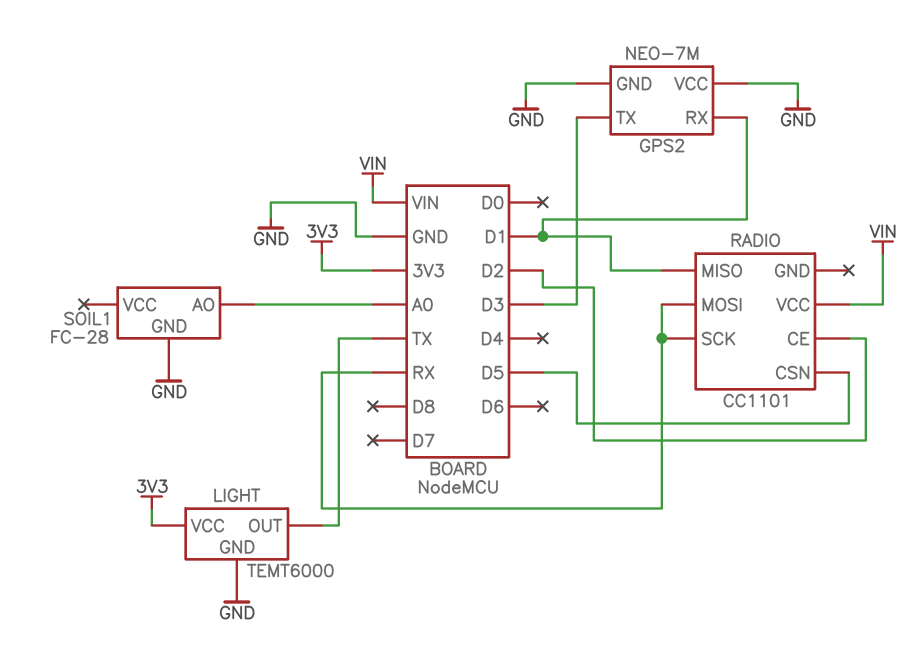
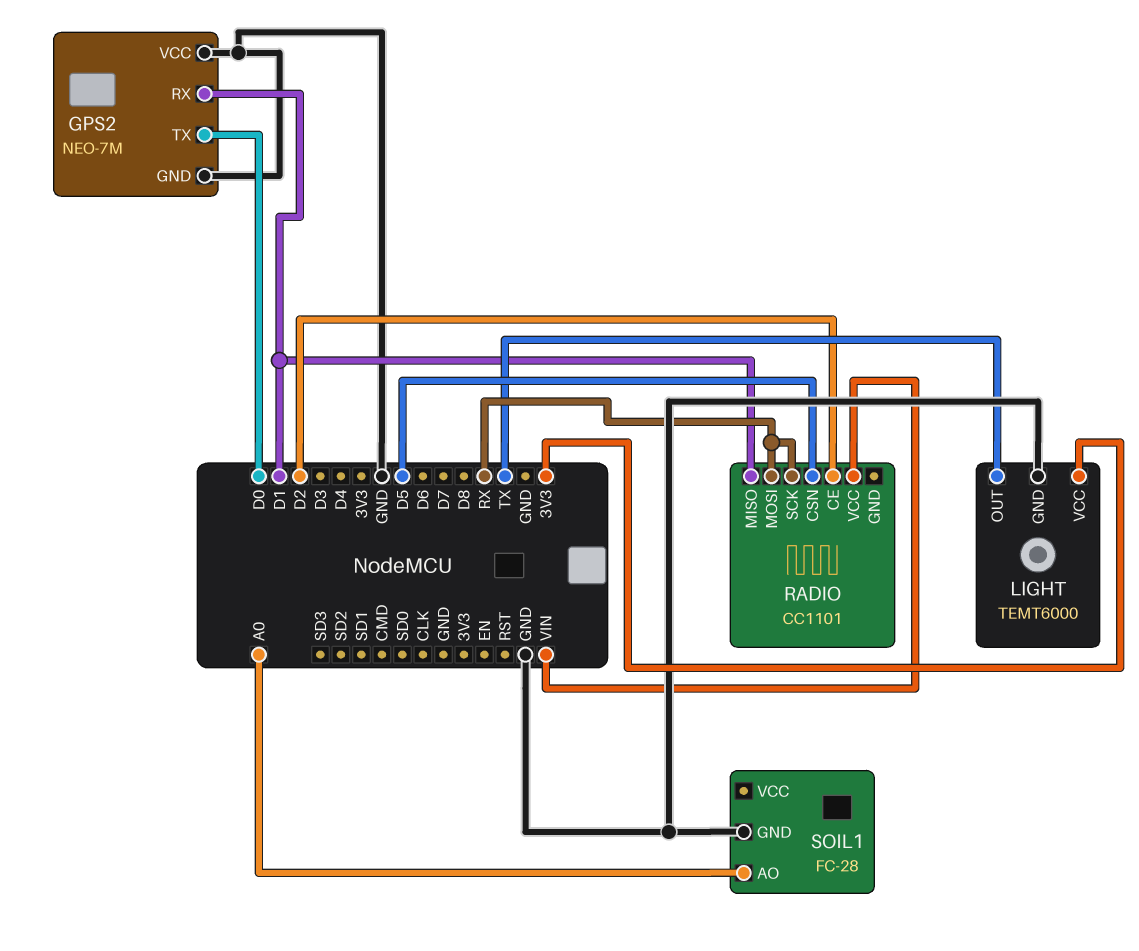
GPS2 pin TX: D3 -> D0

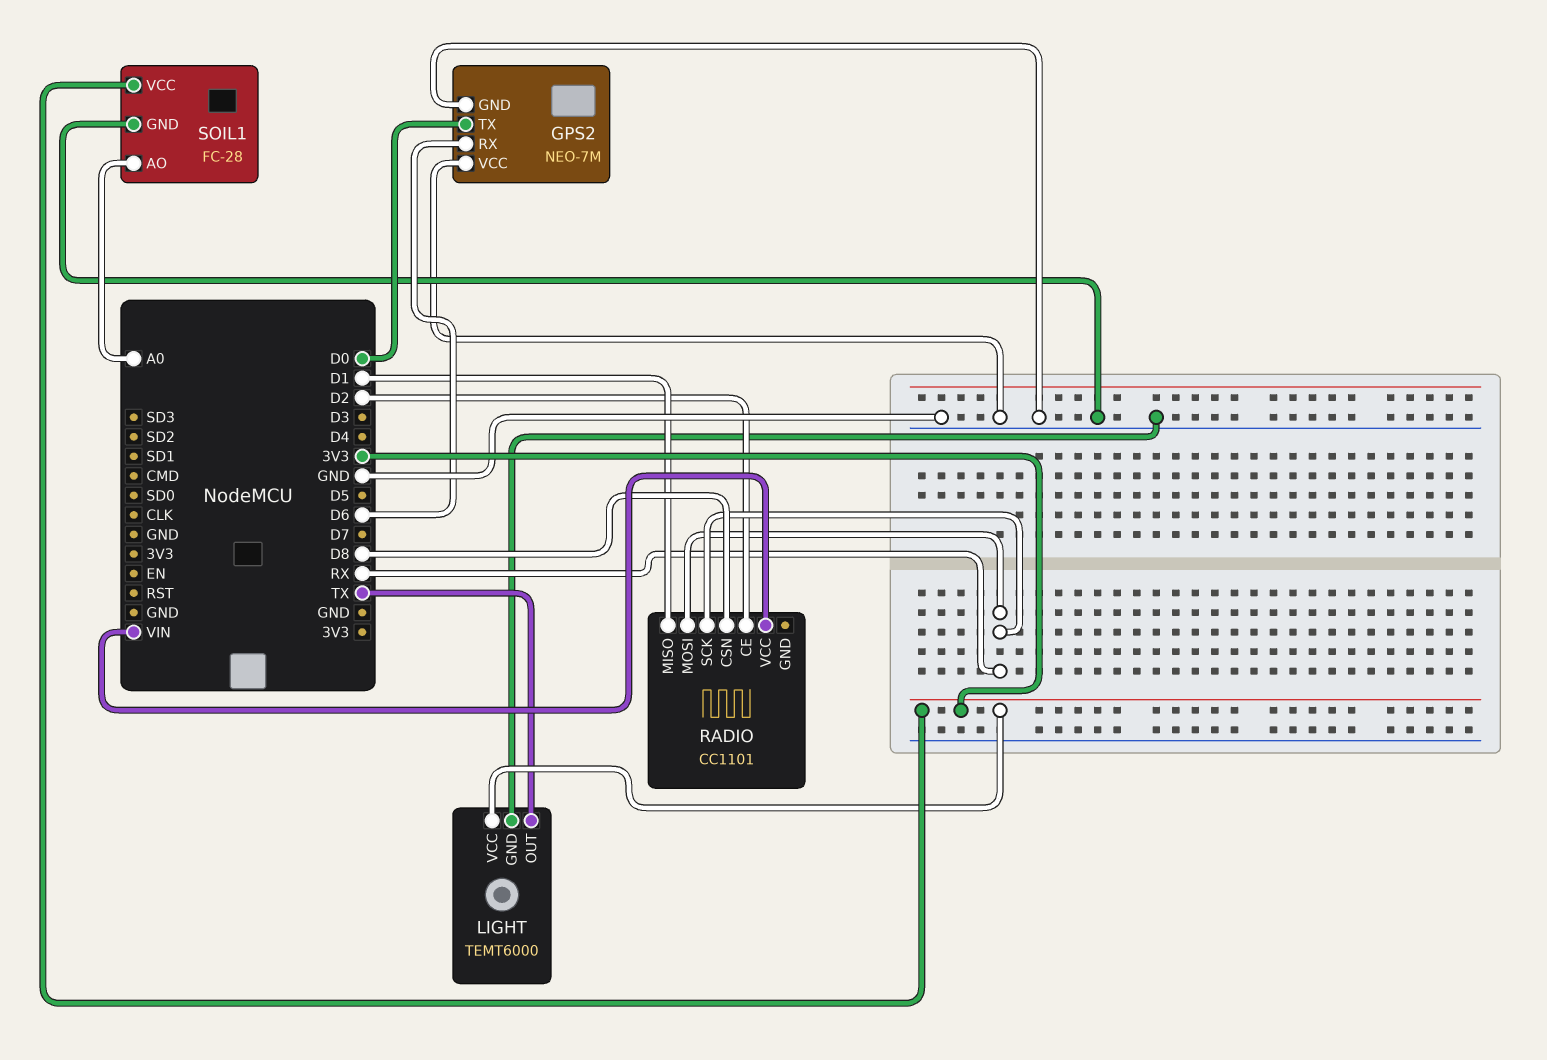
GPS2 pin RX: D1 -> D6
RADIO pin CSN: D5 -> D8
SOIL1 pin VCC: none -> 3V3

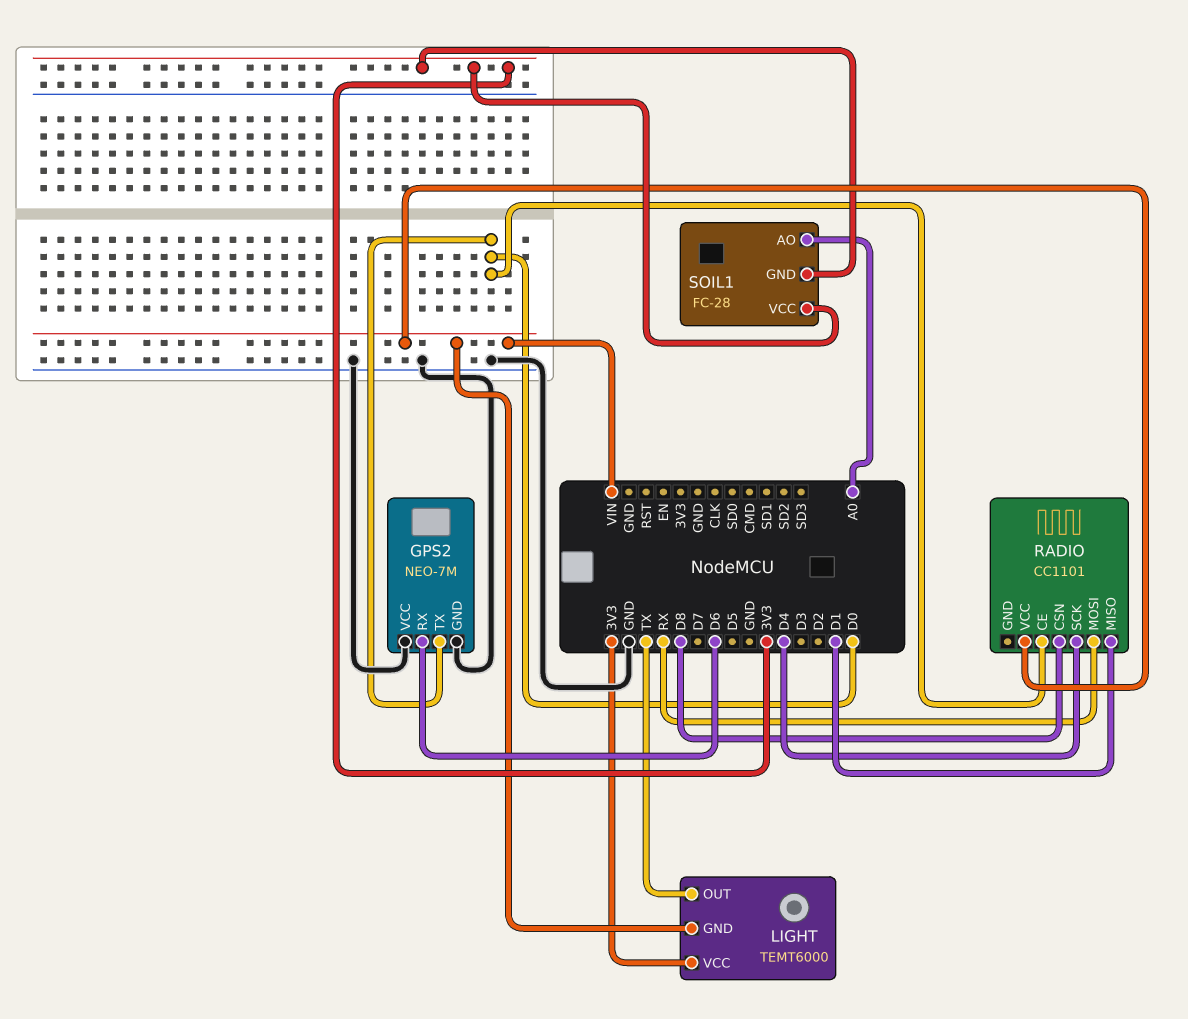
LIGHT pin GND: GND -> VIN
RADIO pin CE: D2 -> D0
RADIO pin SCK: RX -> D4
SOIL1 pin GND: GND -> 3V3

